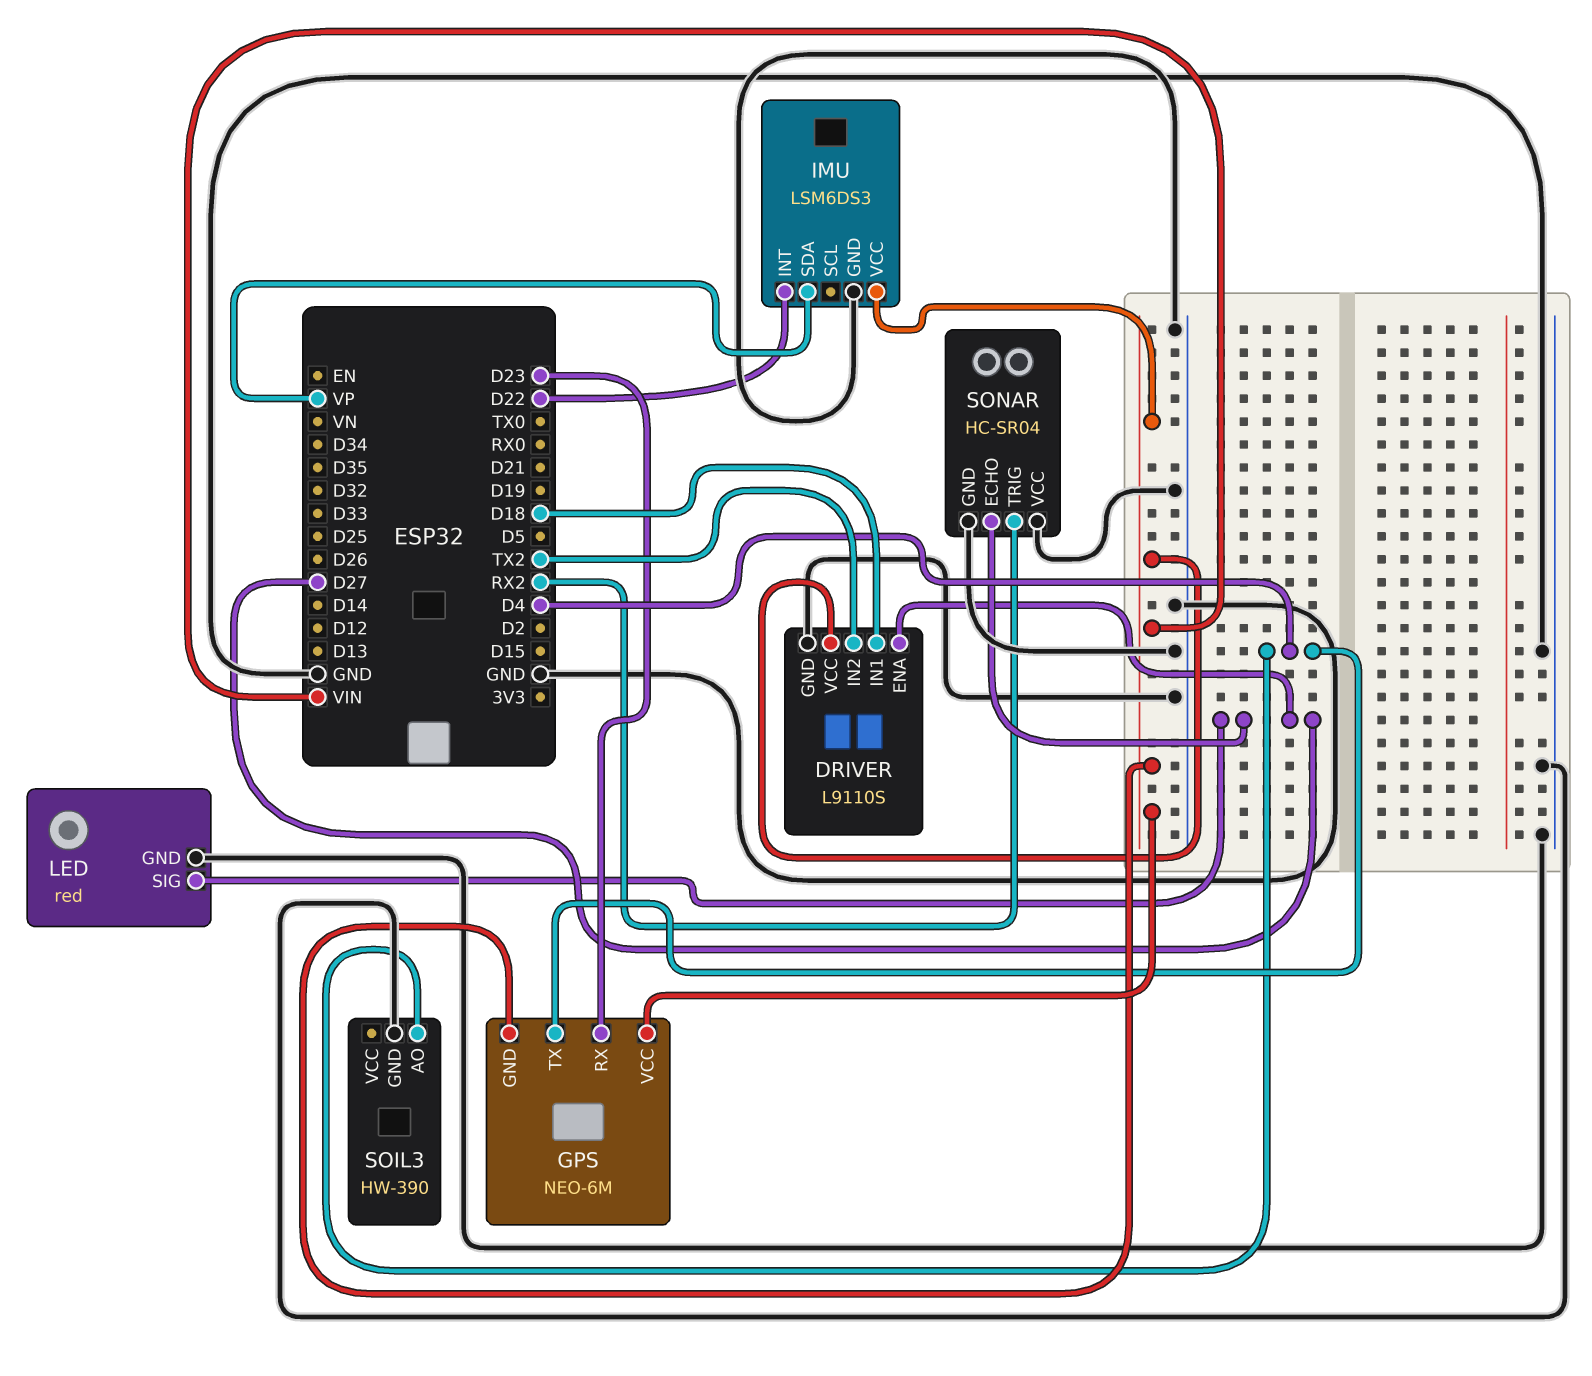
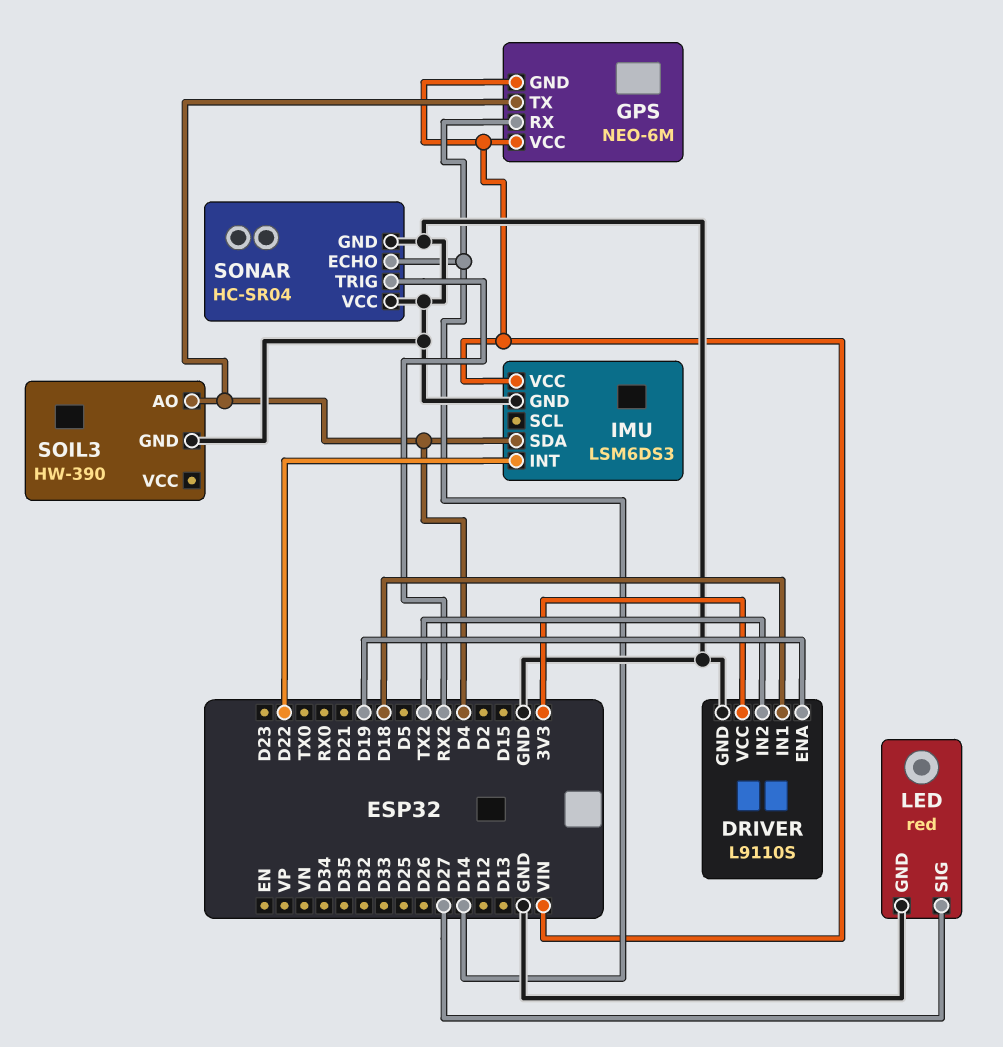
DRIVER pin ENA: D27 -> D19
DRIVER pin VCC: VIN -> 3V3
GPS pin RX: D23 -> D14
IMU pin SDA: VP -> D4
SONAR pin ECHO: D27 -> D14

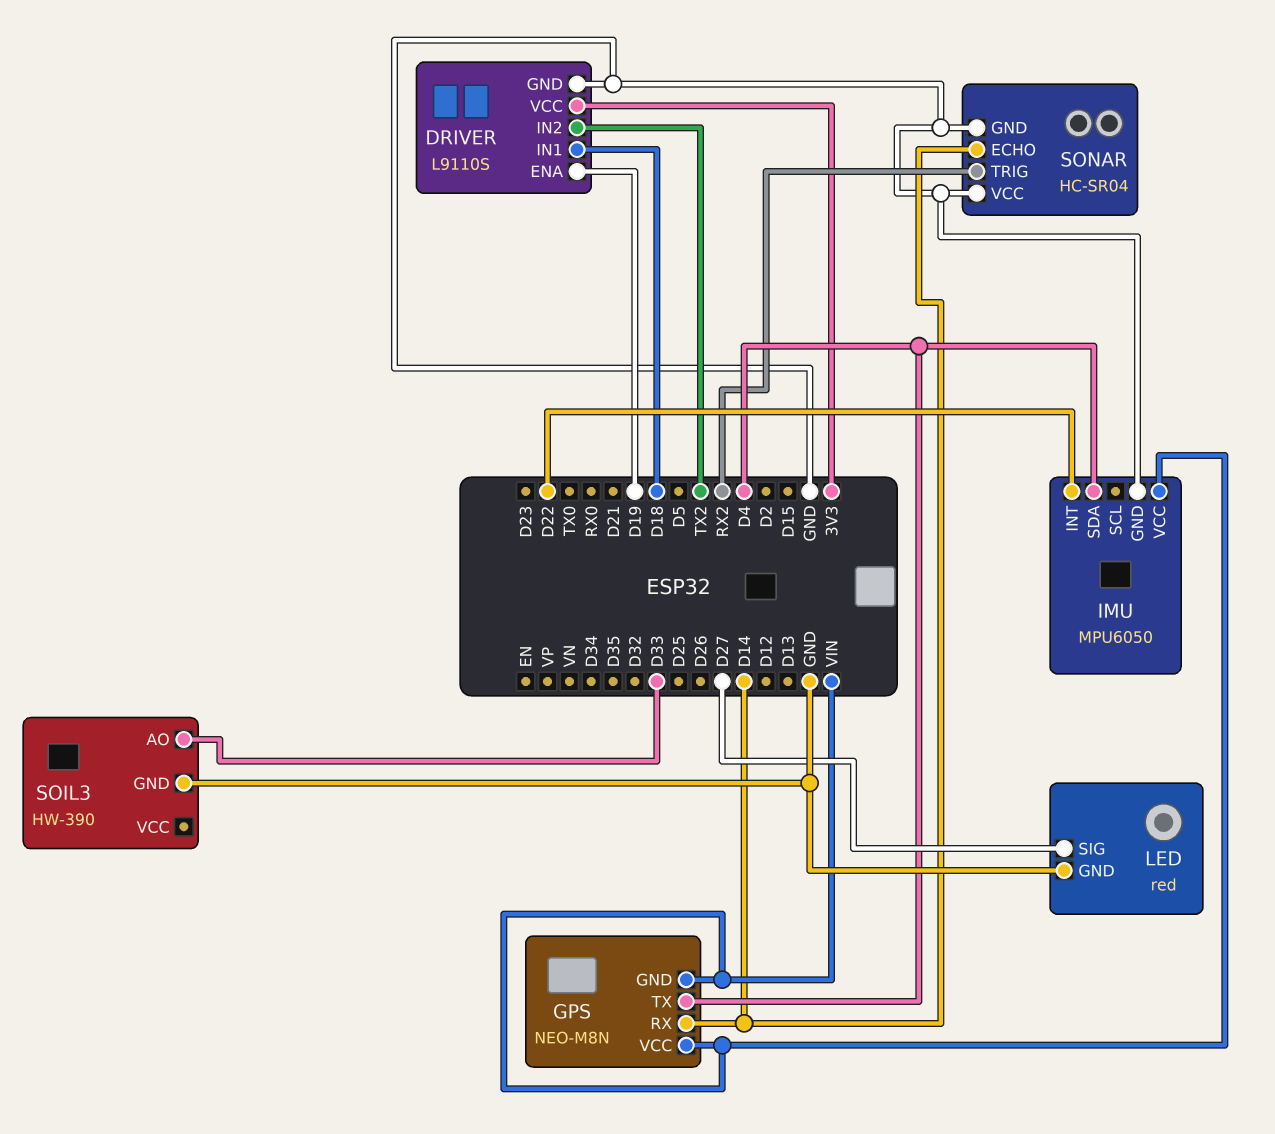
GPS: NEO-6M -> NEO-M8N
IMU: LSM6DS3 -> MPU6050
SOIL3 pin AO: D4 -> D33

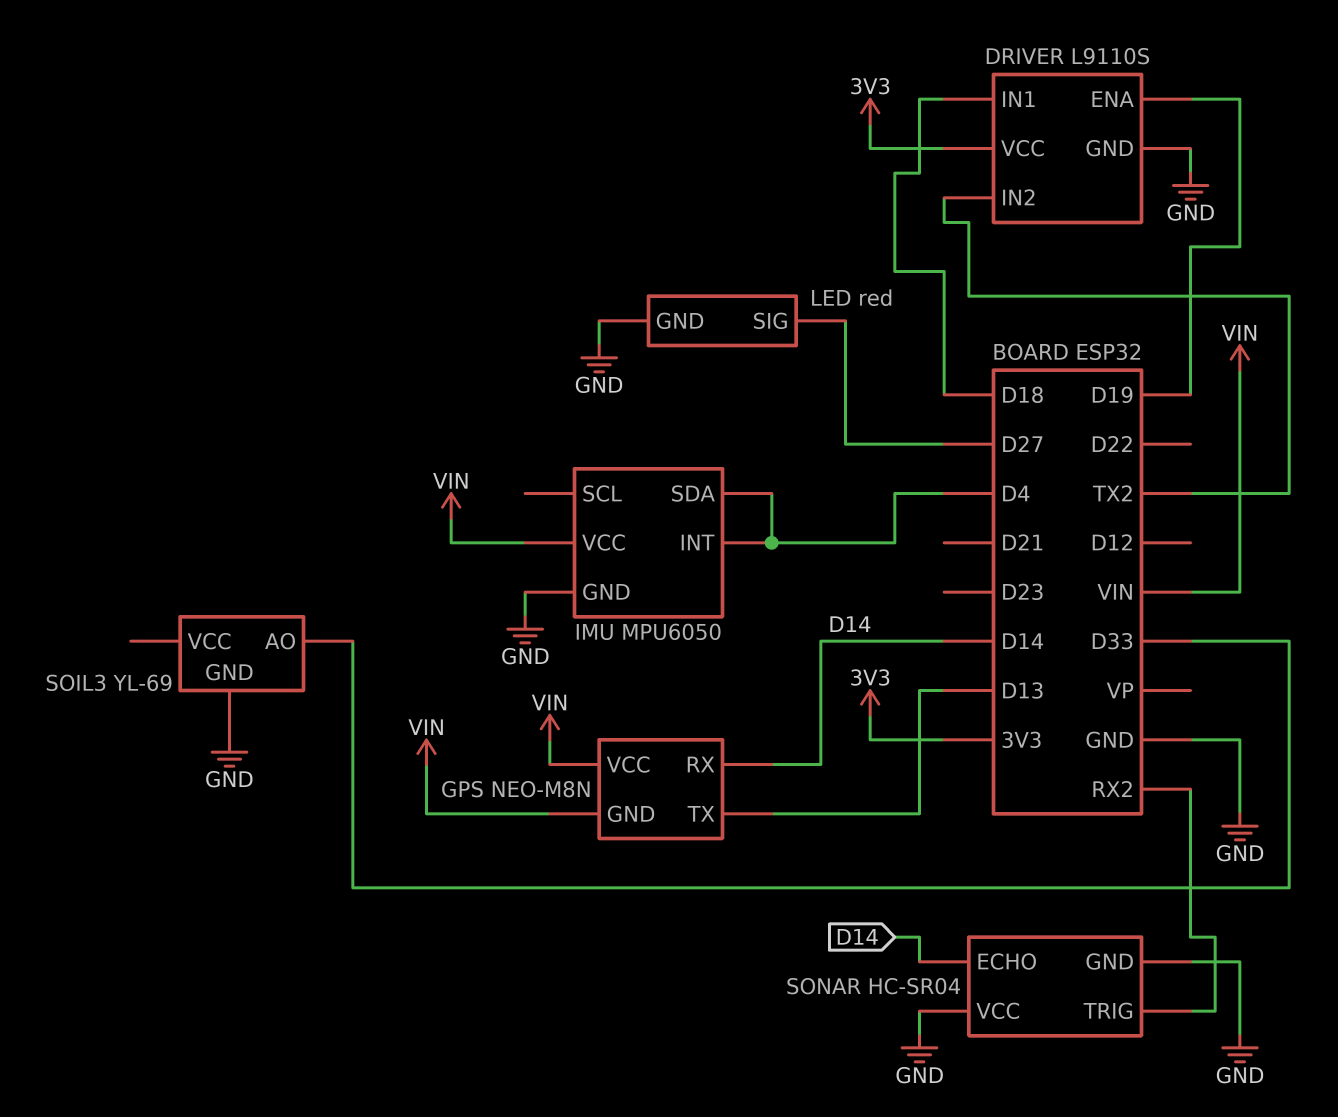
GPS pin TX: D4 -> D13
IMU pin INT: D22 -> D4
SOIL3: HW-390 -> YL-69

